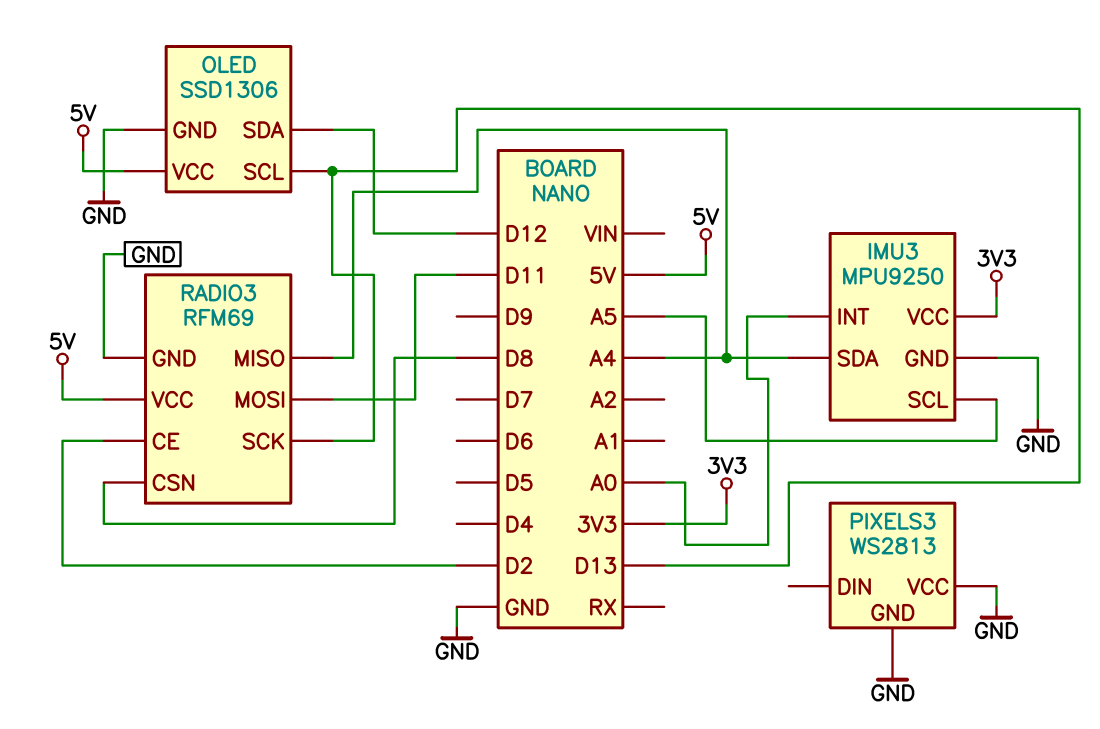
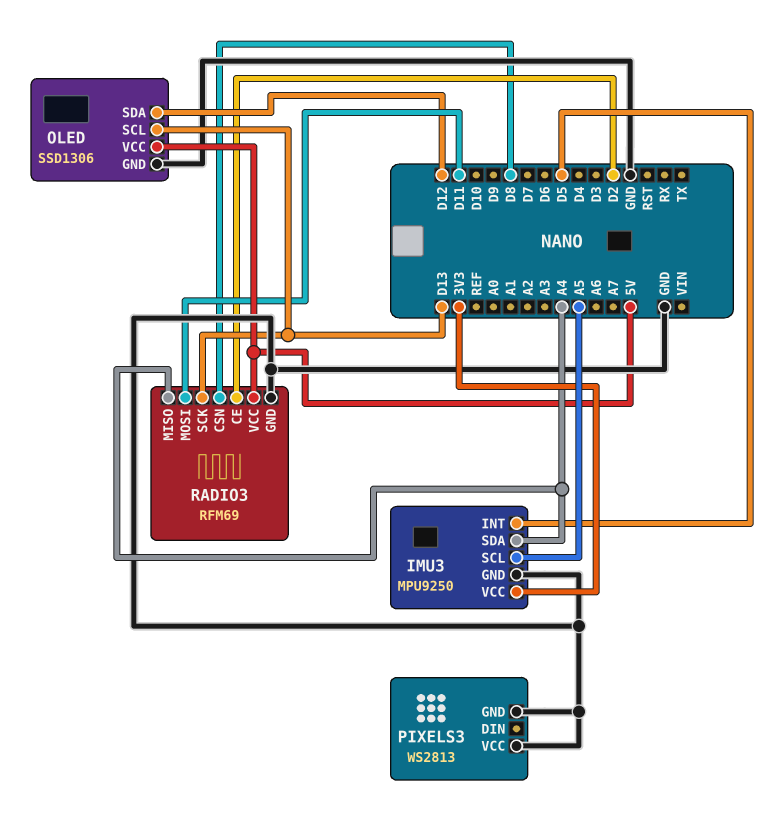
IMU3 pin INT: A0 -> D5

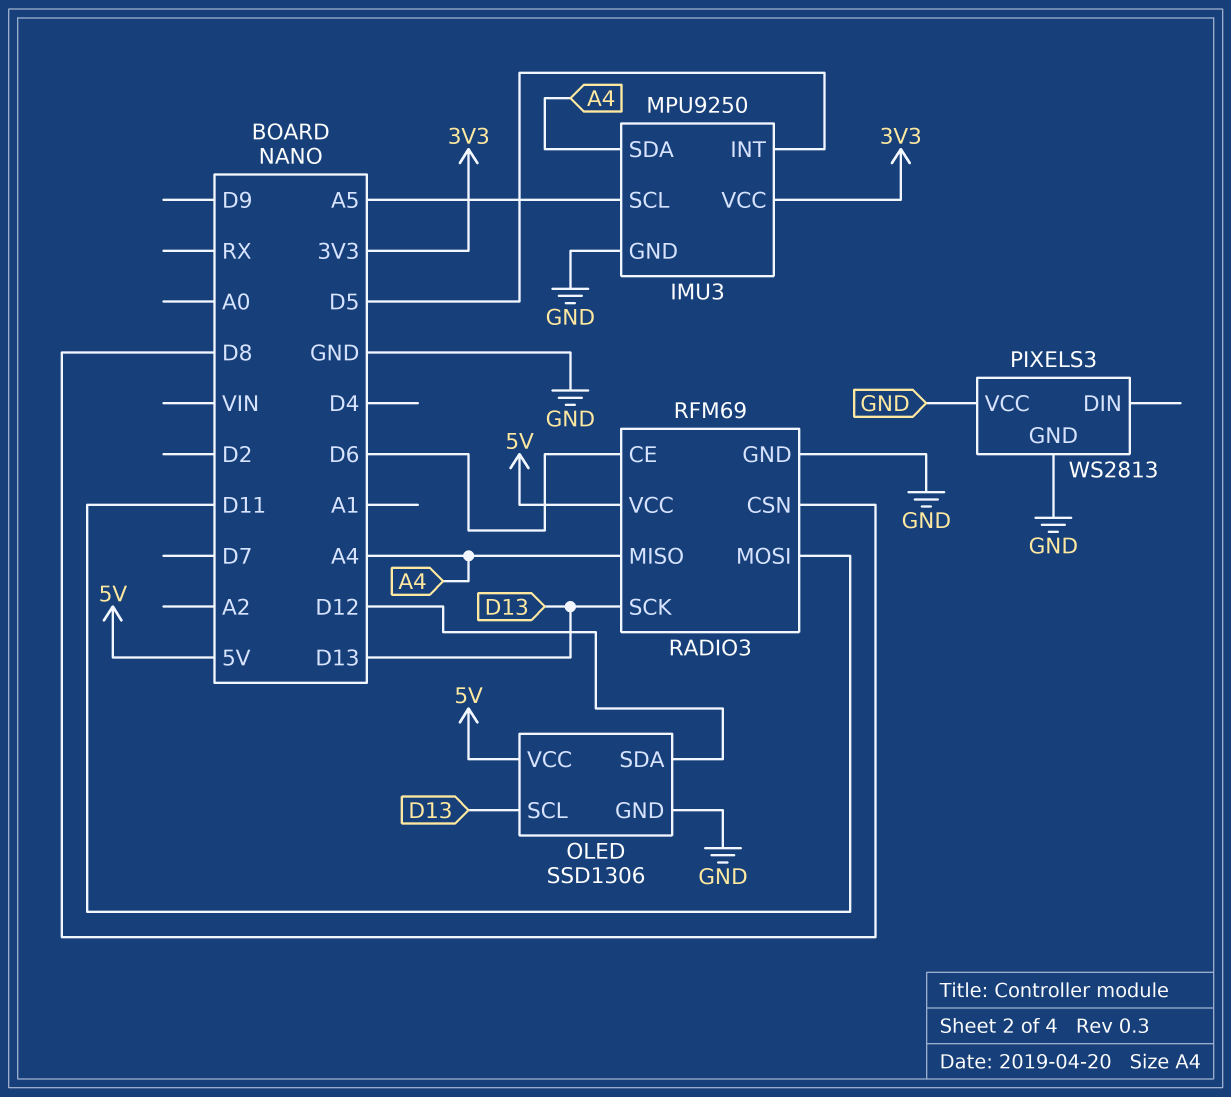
RADIO3 pin CE: D2 -> D6

